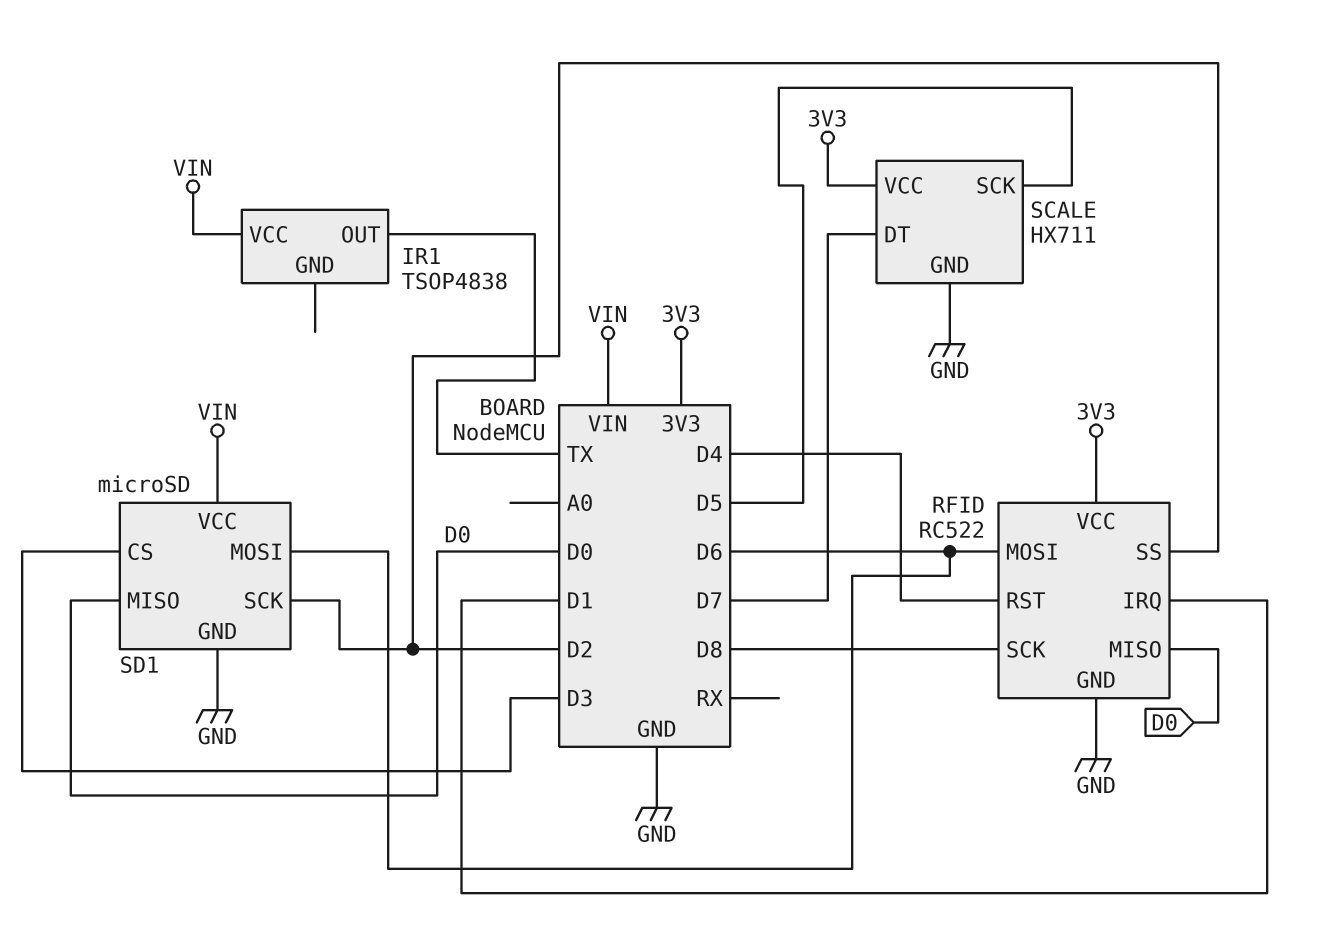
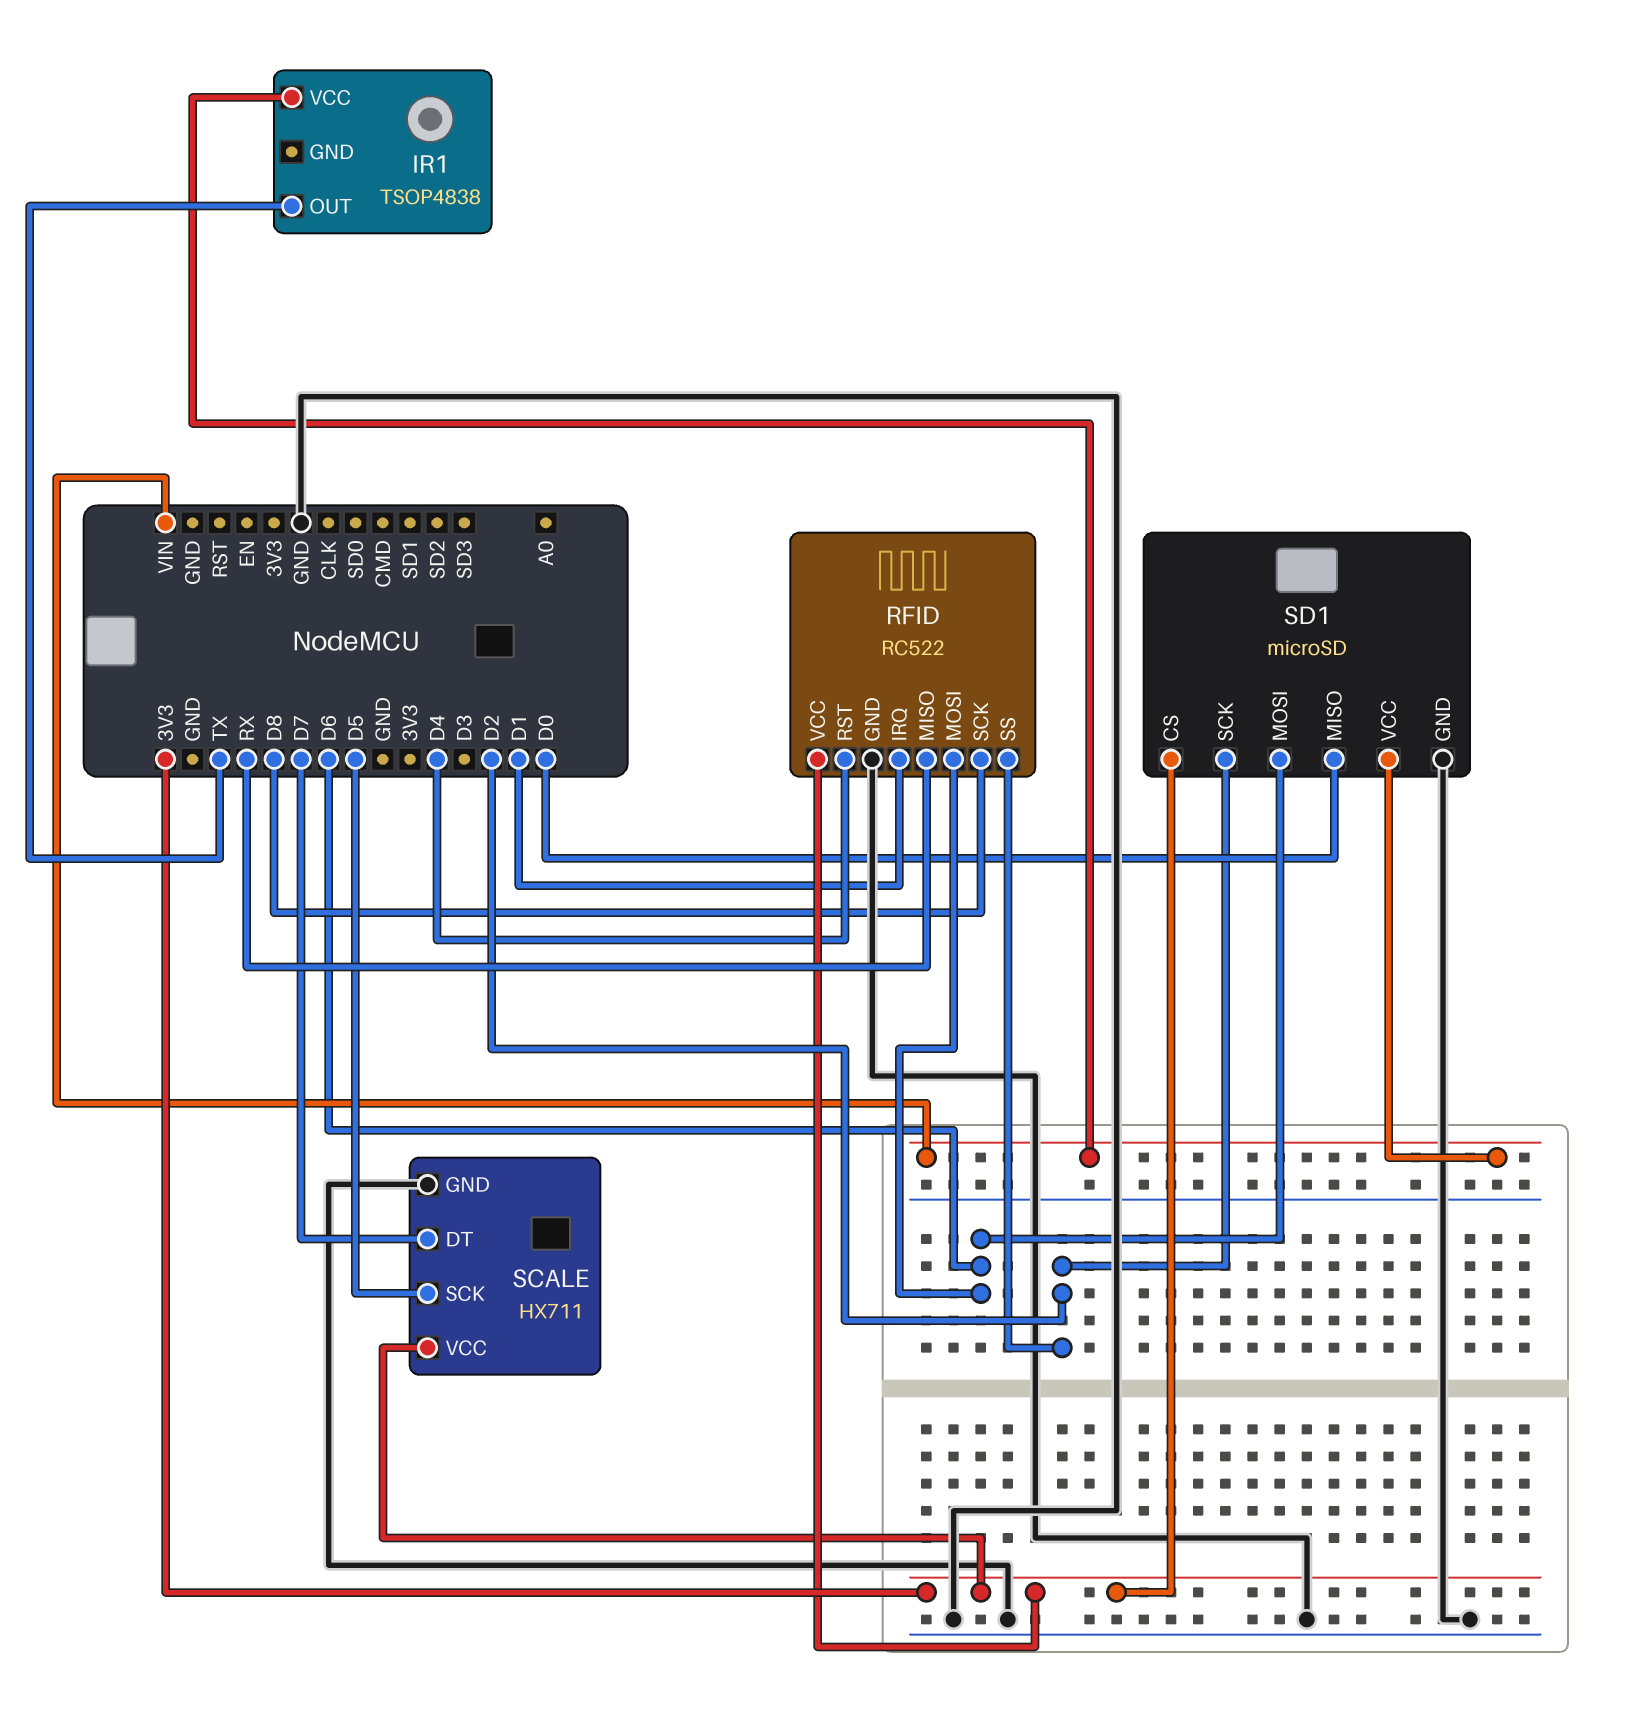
RFID pin MISO: D0 -> RX
SD1 pin CS: D3 -> 3V3

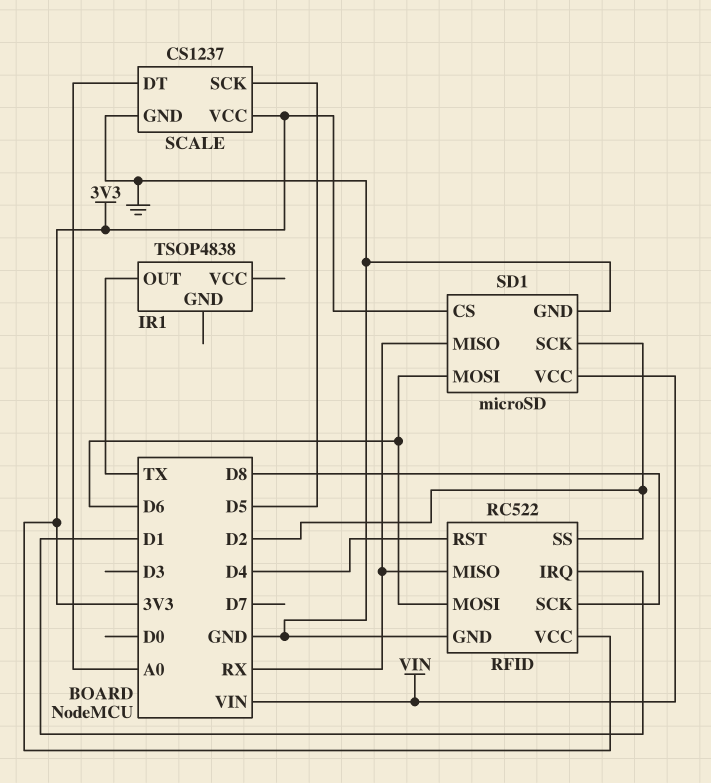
IR1 pin VCC: VIN -> none
SCALE: HX711 -> CS1237
SCALE pin DT: D7 -> A0
SD1 pin MISO: D0 -> RX

